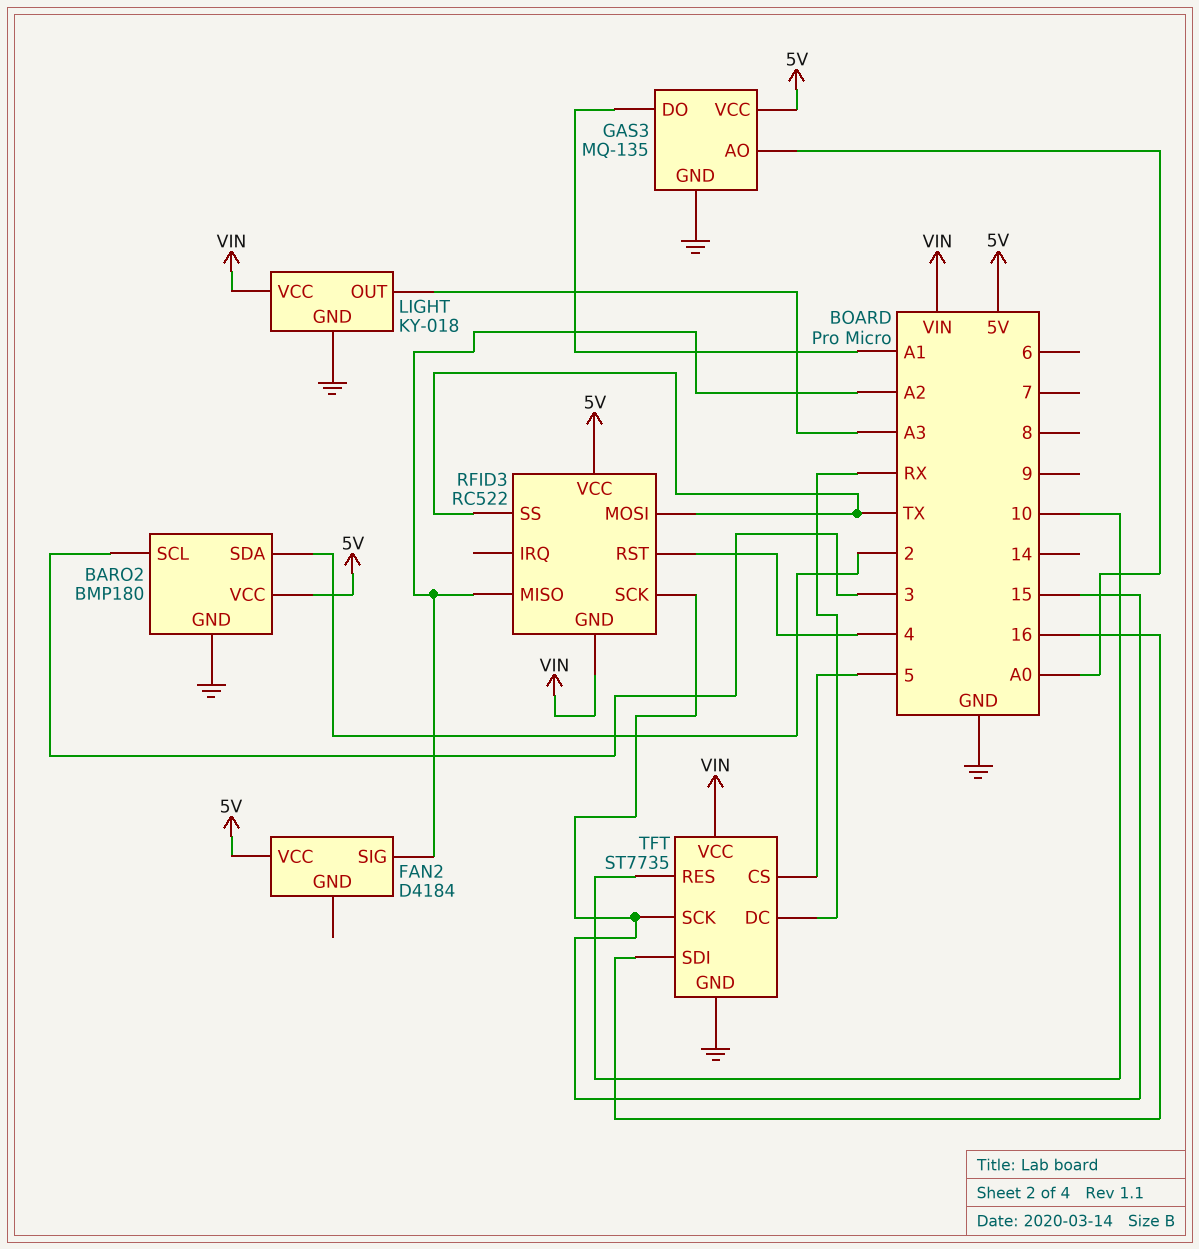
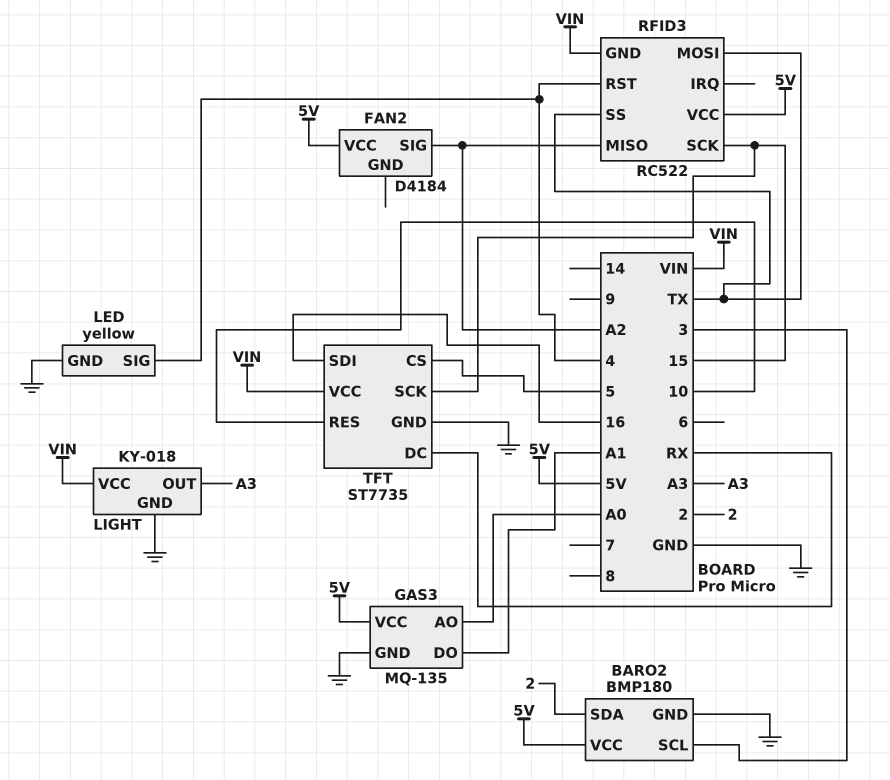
LED: none -> yellow
LED pin GND: none -> GND
LED pin SIG: none -> 4

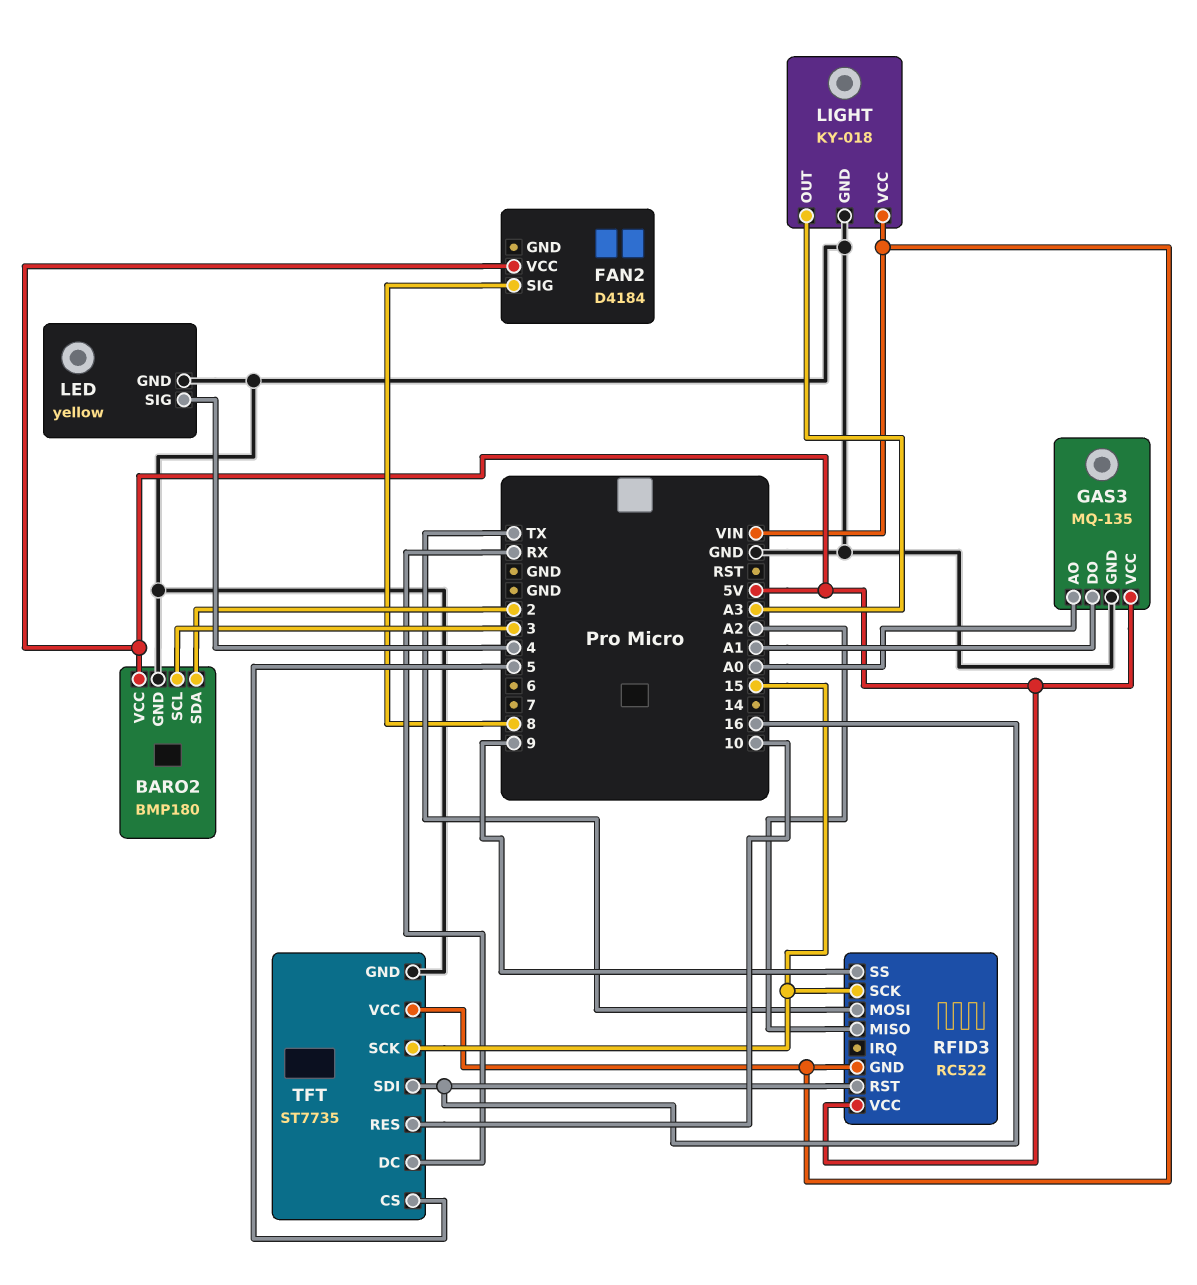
FAN2 pin SIG: A2 -> 8
RFID3 pin RST: 4 -> 16
RFID3 pin SS: TX -> 9

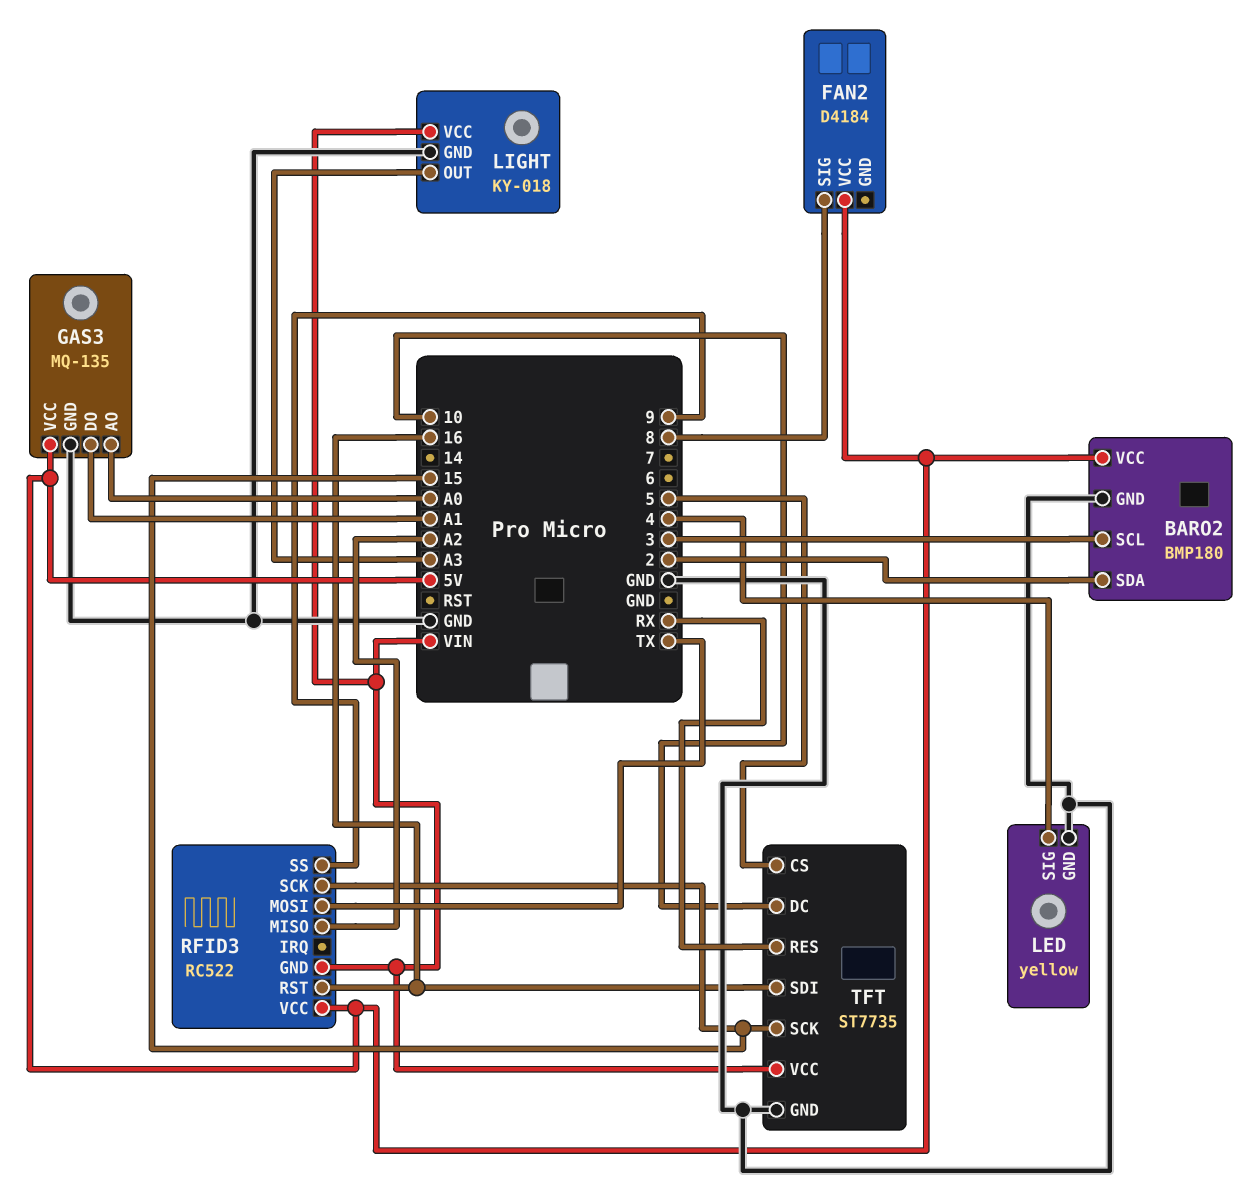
TFT pin DC: RX -> 10
TFT pin RES: 10 -> RX

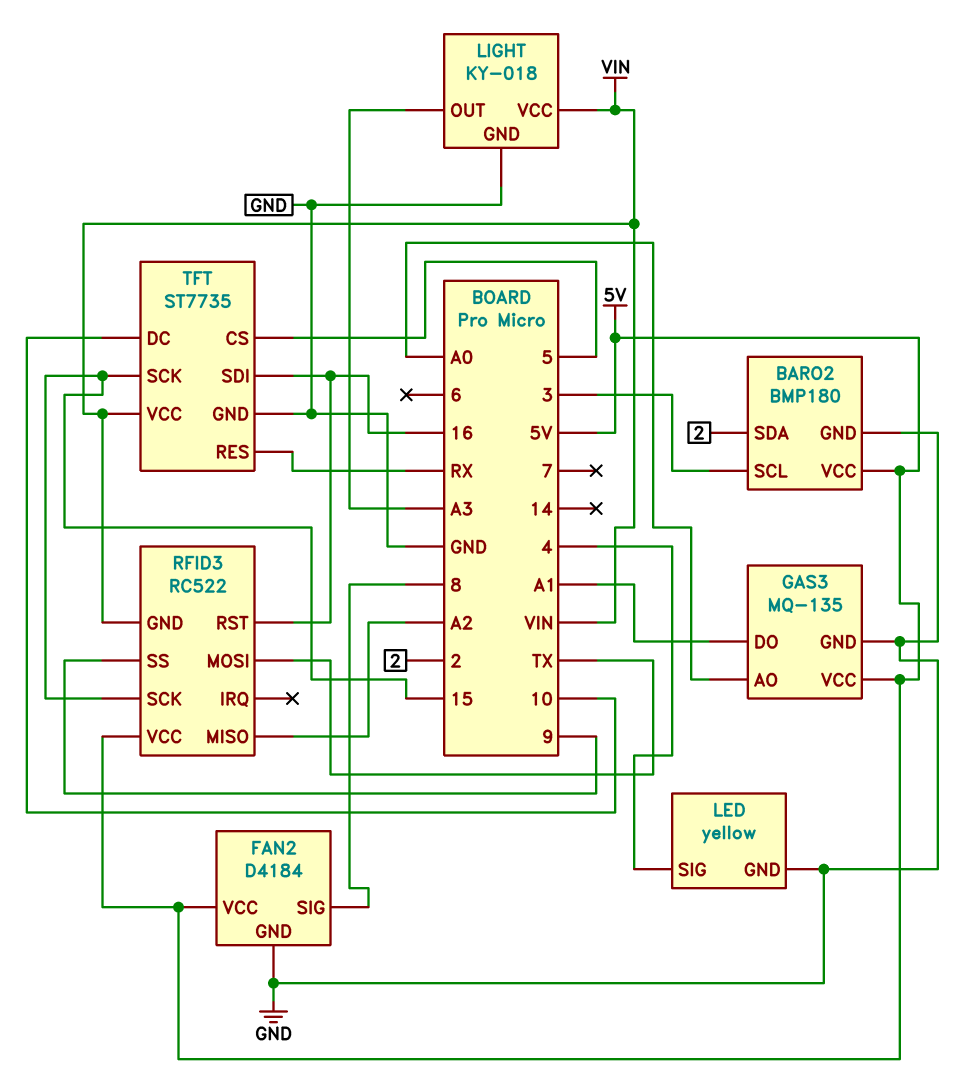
FAN2 pin GND: none -> GND

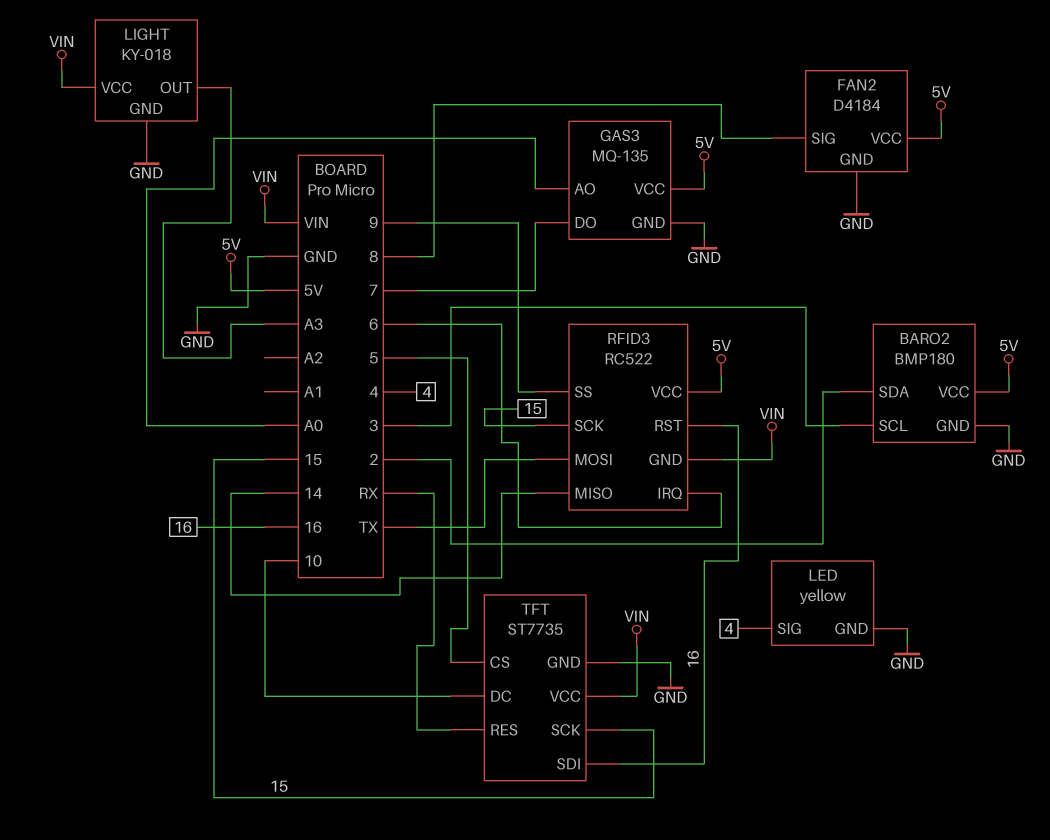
GAS3 pin DO: A1 -> 7
RFID3 pin IRQ: none -> 6
RFID3 pin MISO: A2 -> 14

